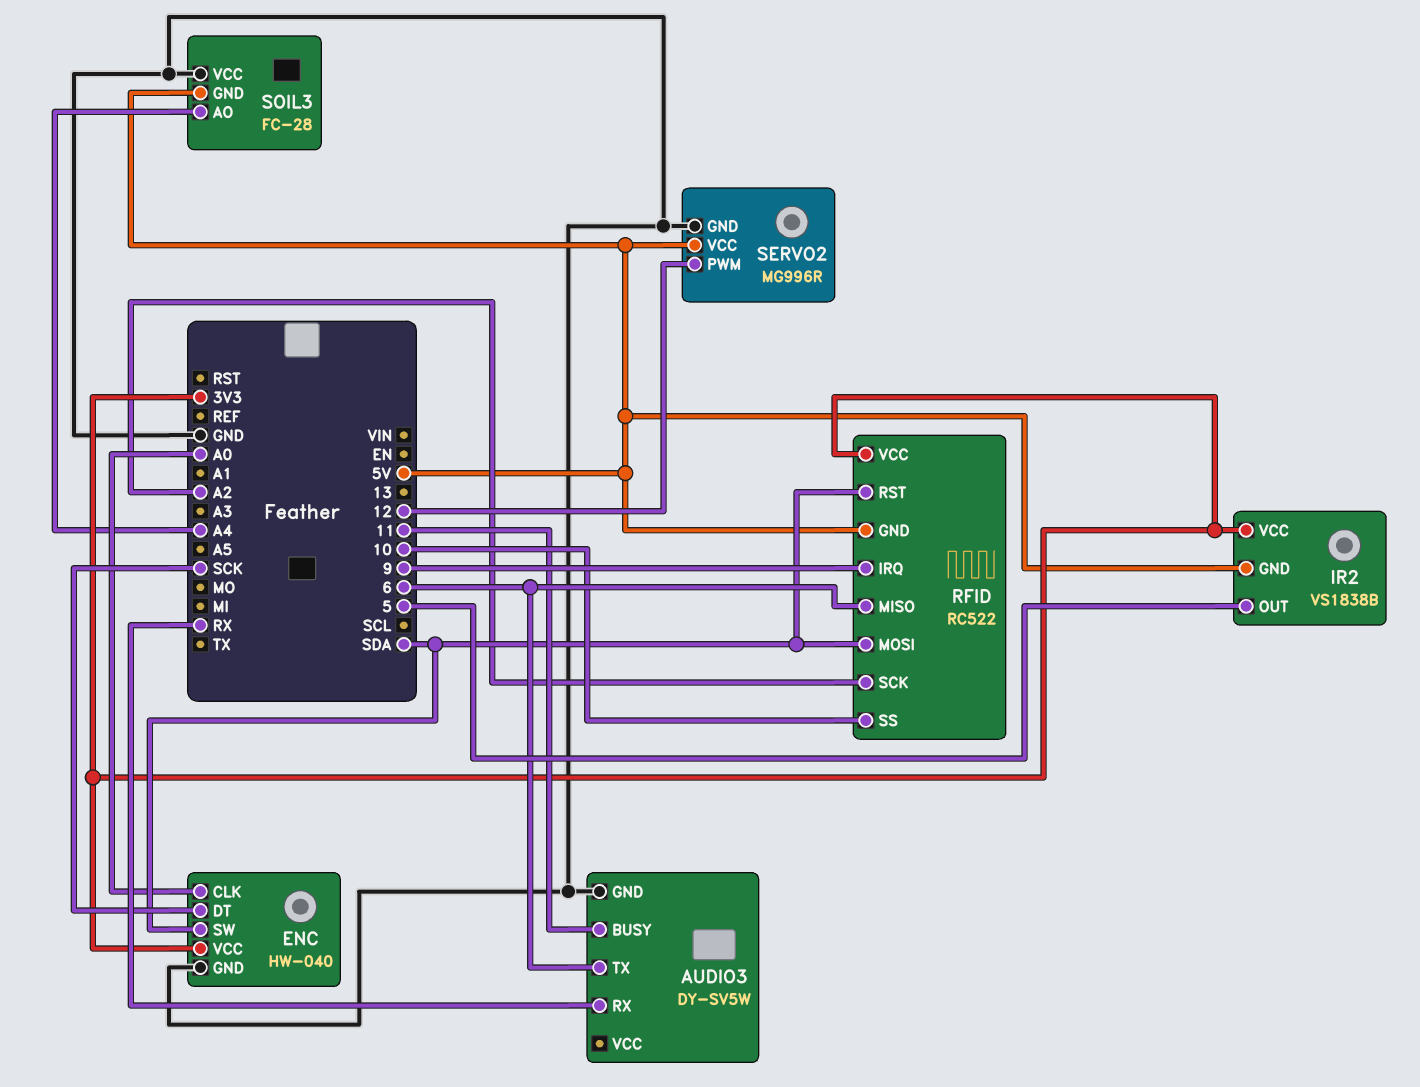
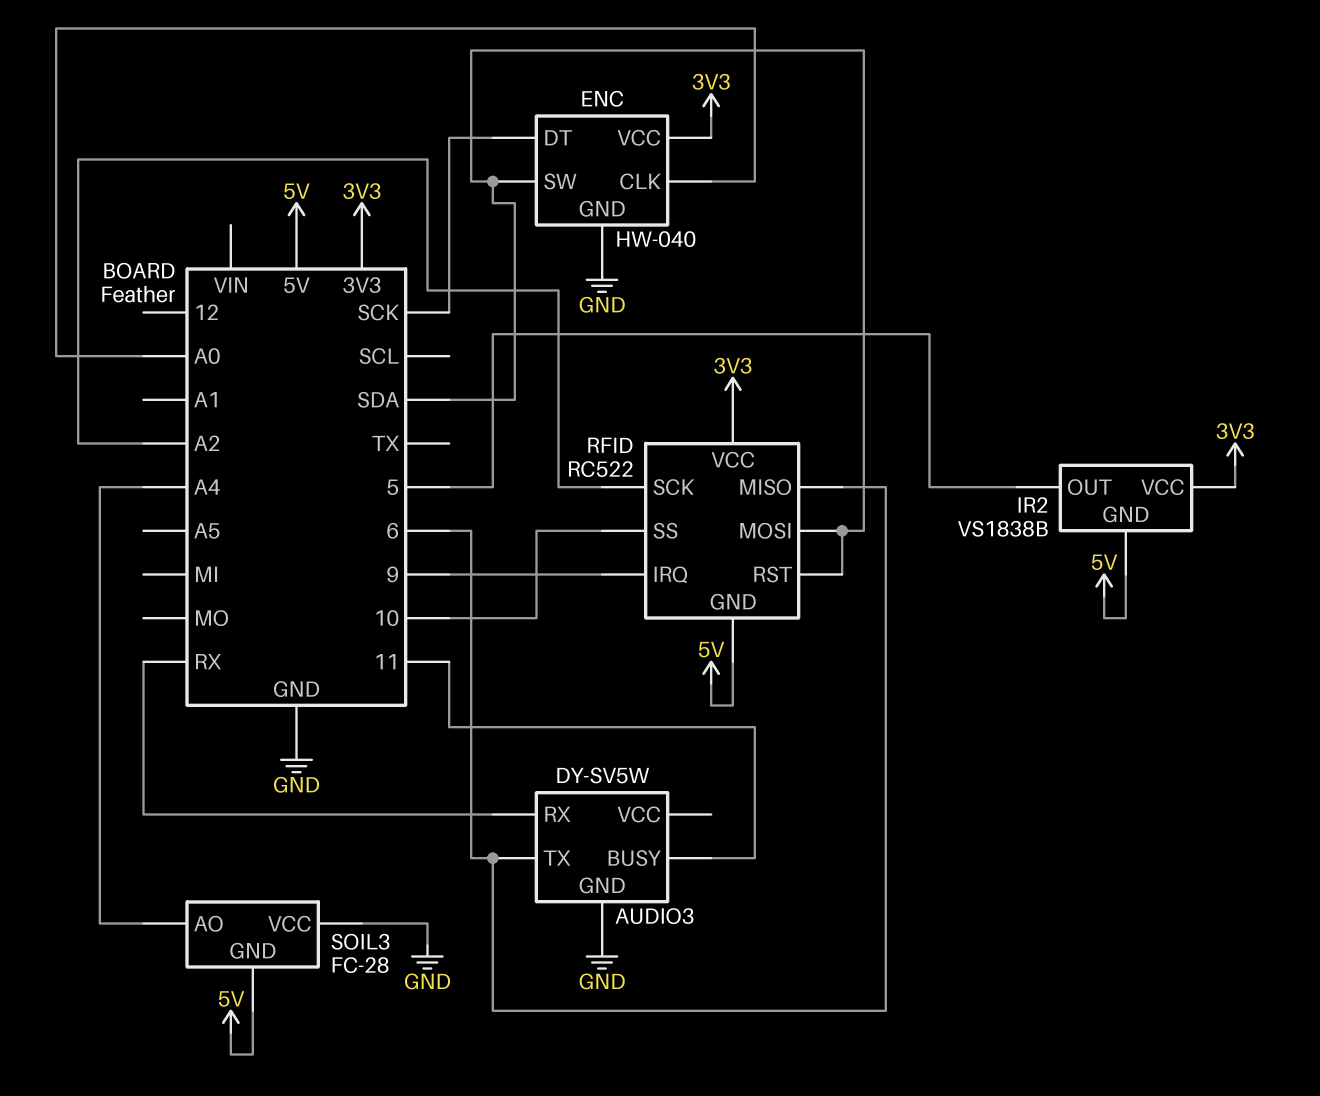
SERVO2: MG996R -> none
SERVO2 pin GND: GND -> none
SERVO2 pin PWM: 12 -> none
SERVO2 pin VCC: 5V -> none

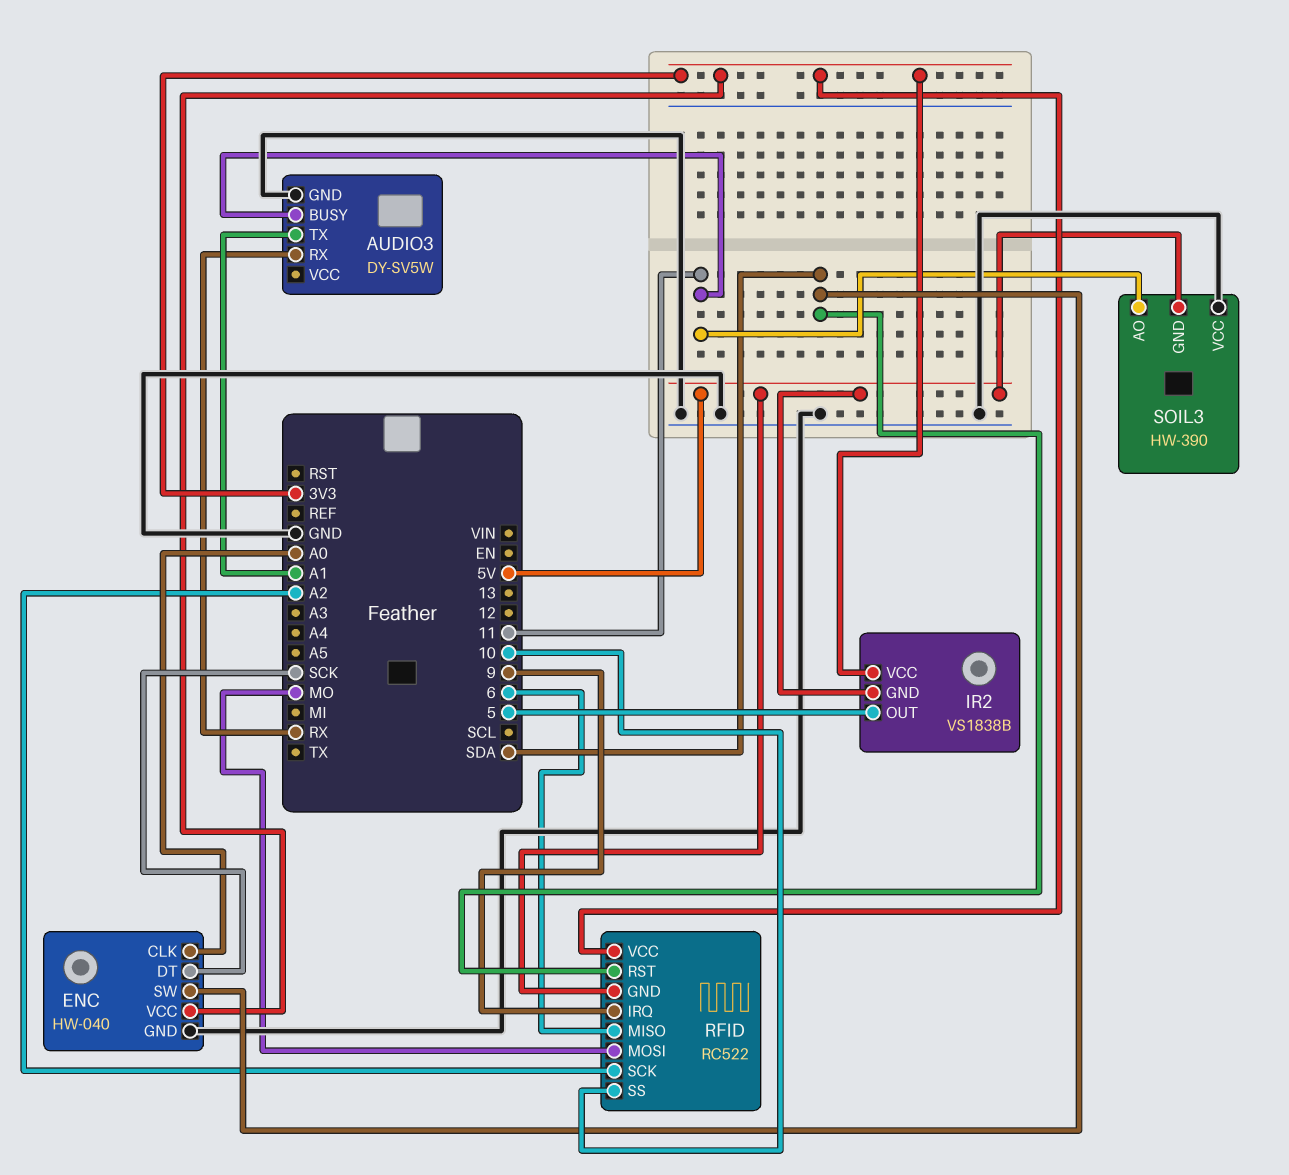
AUDIO3 pin TX: 6 -> A1
RFID pin MOSI: SDA -> MO
SOIL3: FC-28 -> HW-390
SOIL3 pin AO: A4 -> 11

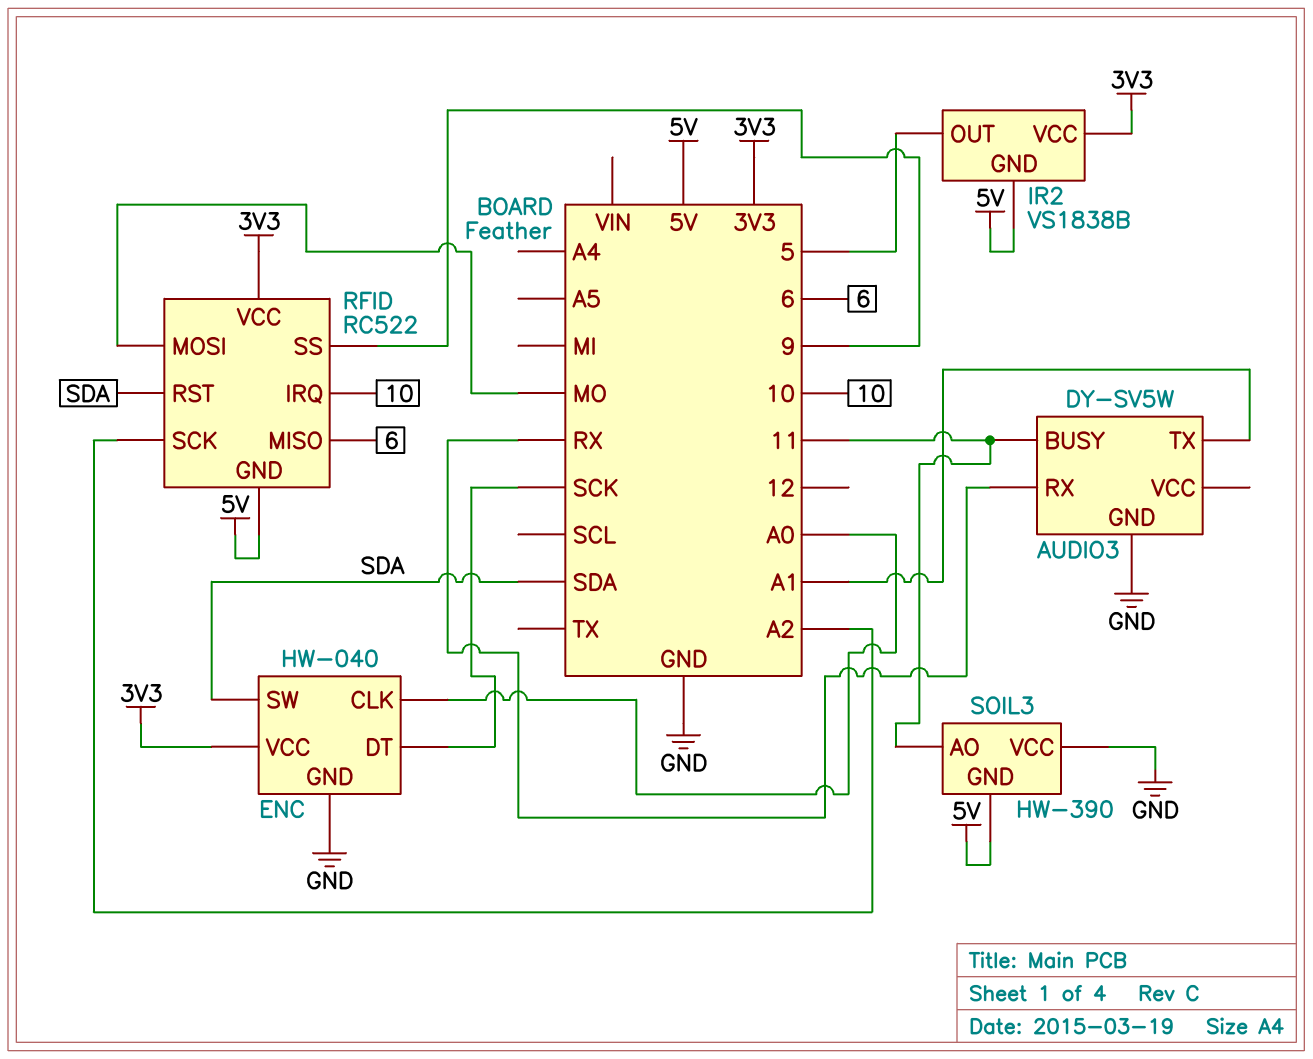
RFID pin IRQ: 9 -> 10
RFID pin SS: 10 -> 9

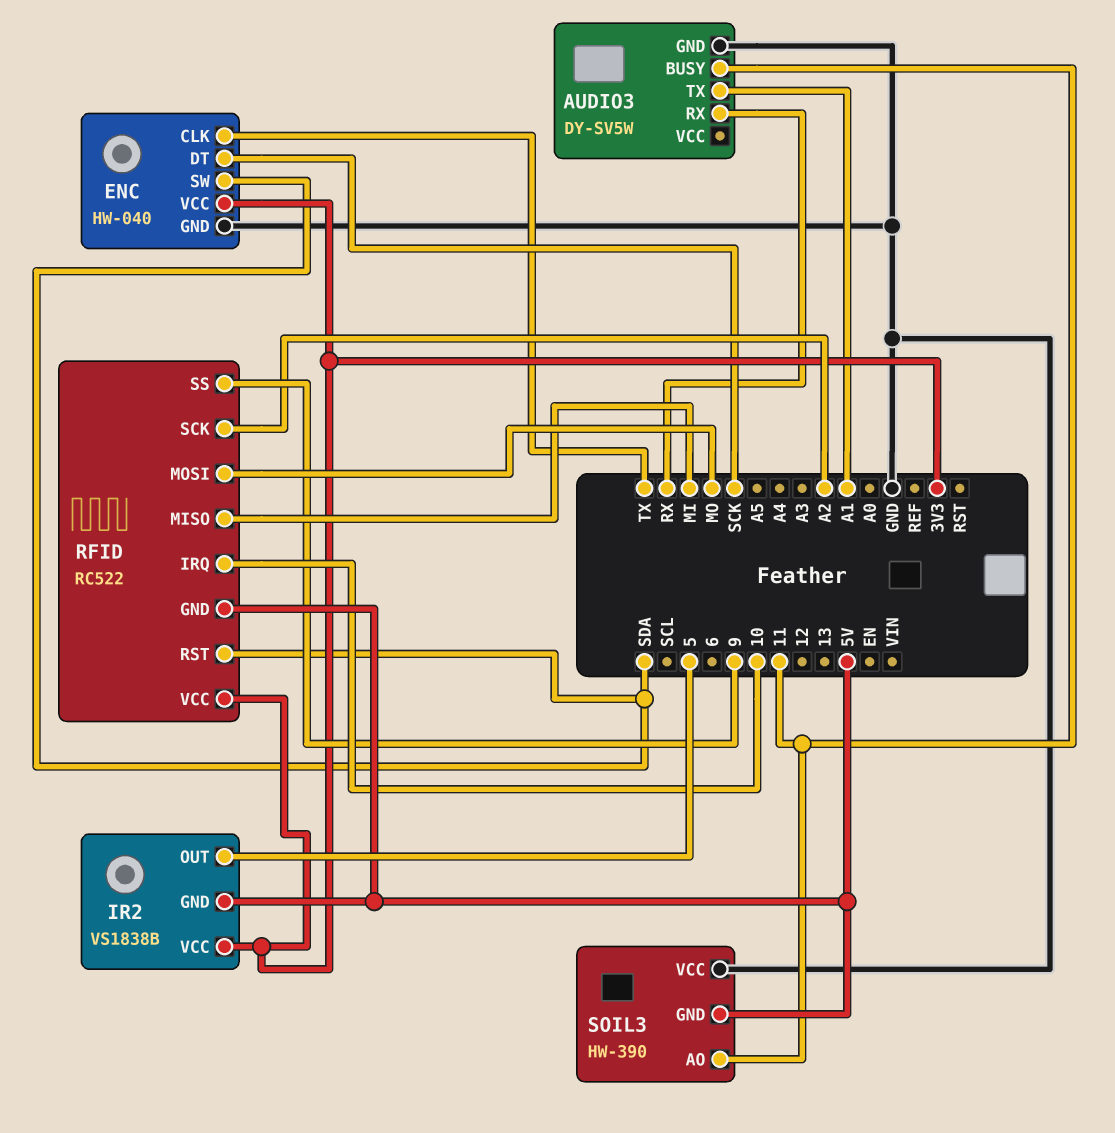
ENC pin CLK: A0 -> TX
RFID pin MISO: 6 -> MI

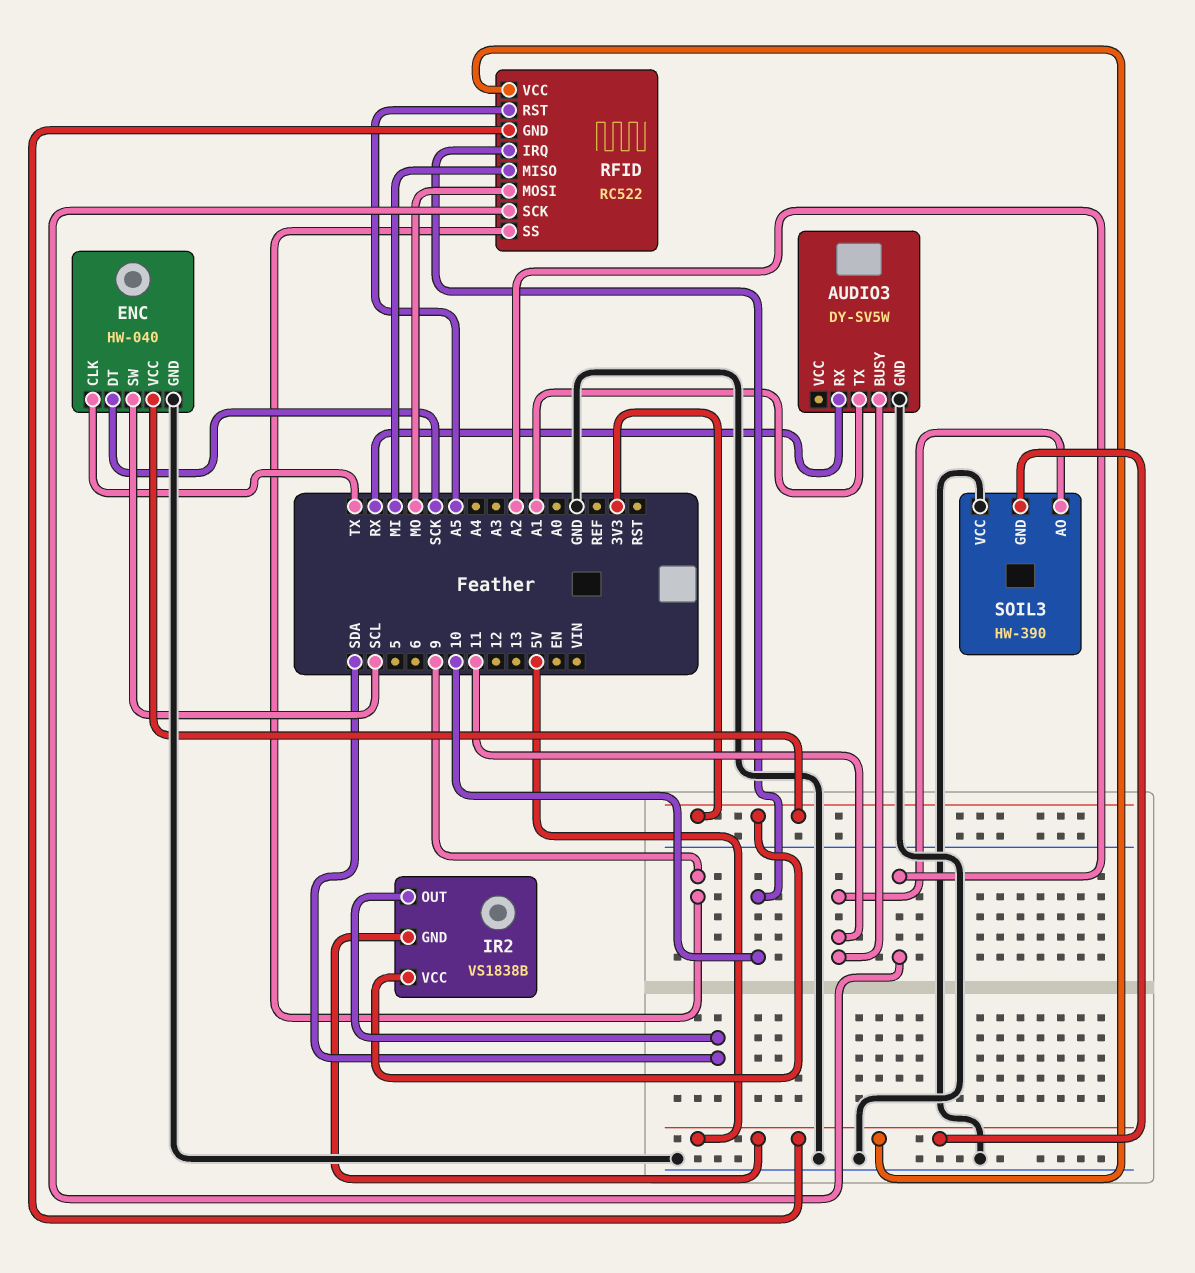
ENC pin SW: SDA -> SCL
IR2 pin OUT: 5 -> SDA
RFID pin RST: SDA -> A5
RFID pin VCC: 3V3 -> 5V

